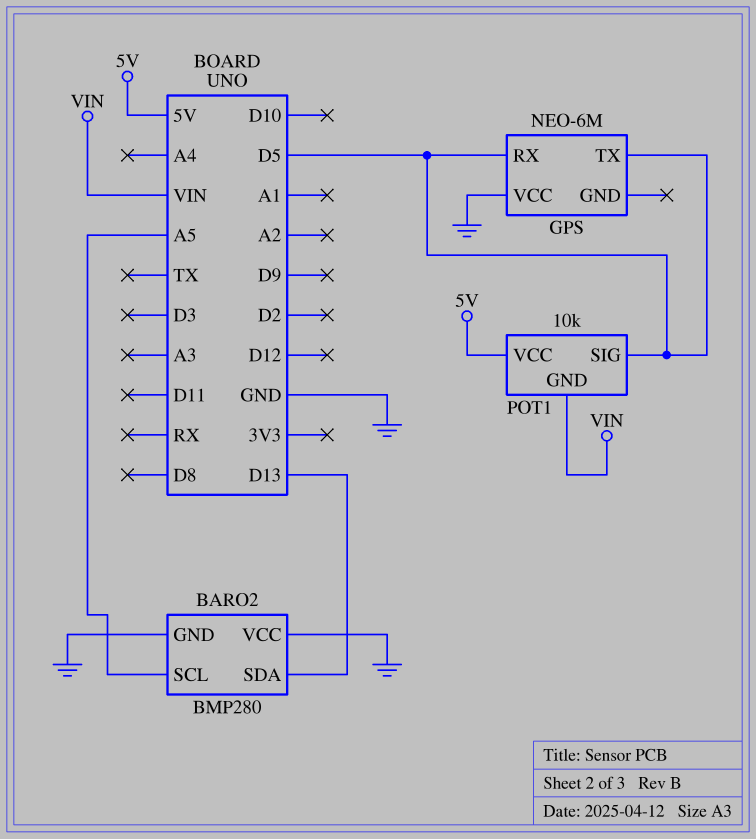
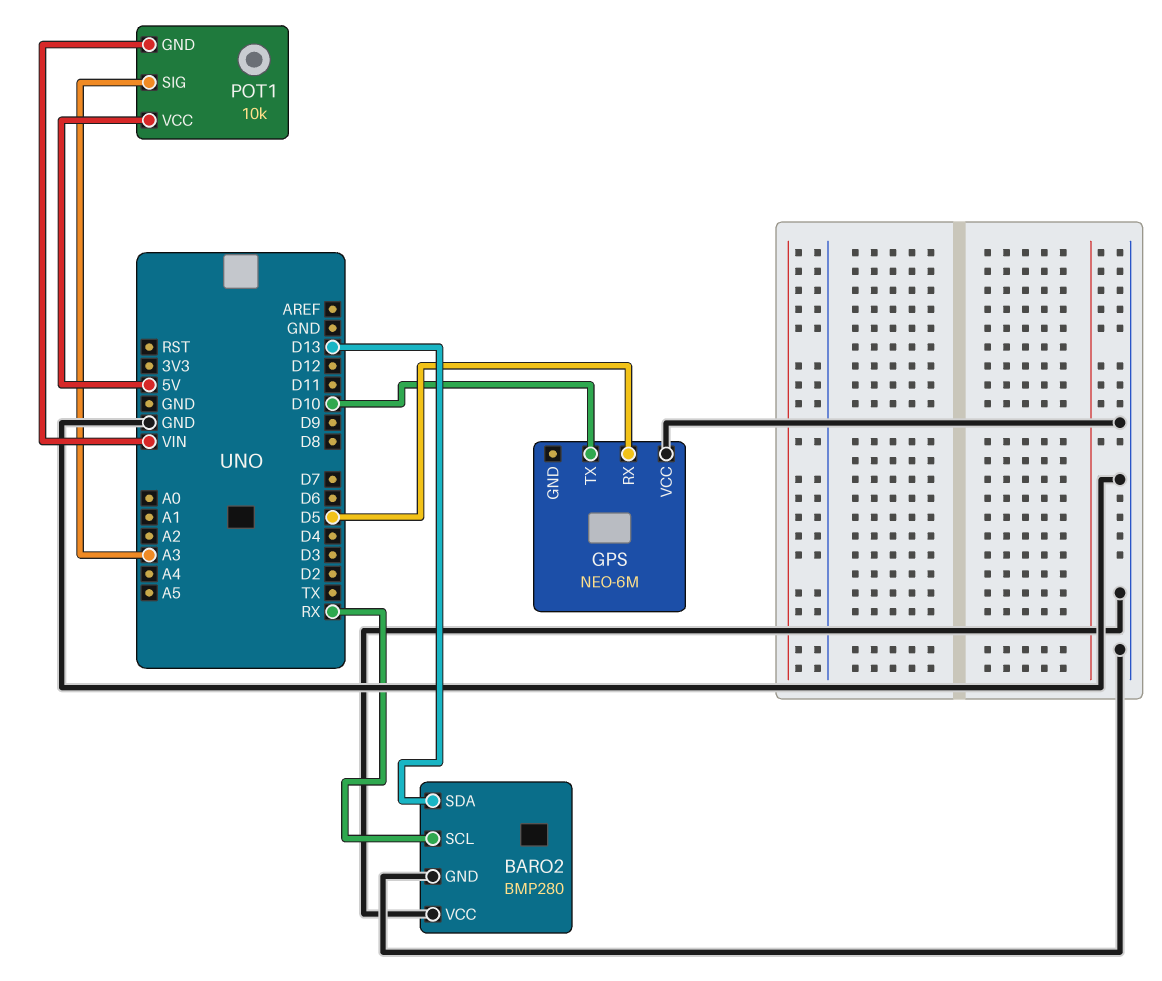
BARO2 pin SCL: A5 -> RX
GPS pin TX: D5 -> D10
POT1 pin SIG: D5 -> A3

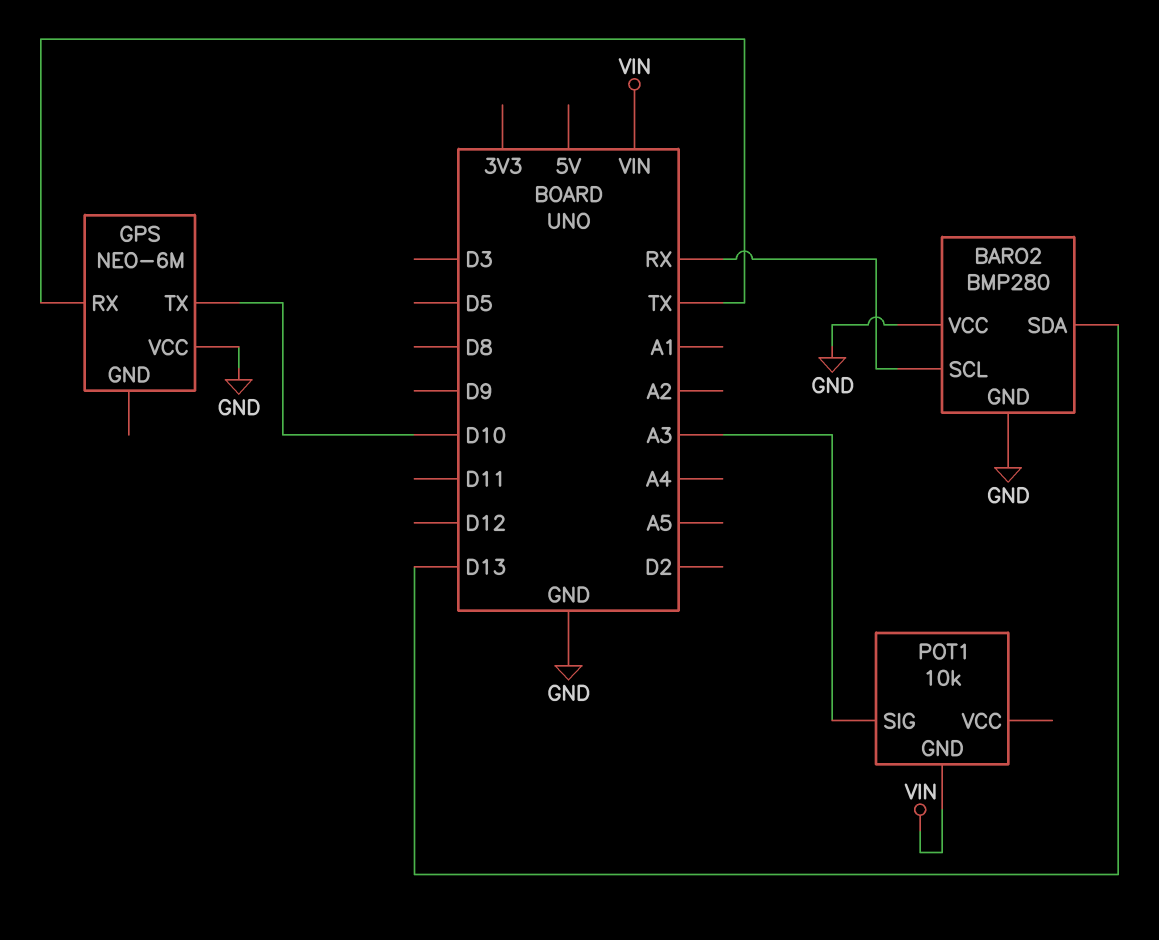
GPS pin RX: D5 -> TX
POT1 pin VCC: 5V -> none

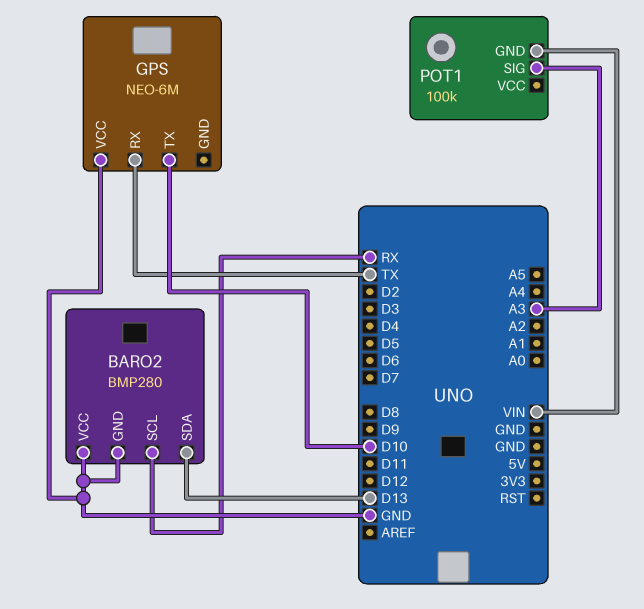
POT1: 10k -> 100k

